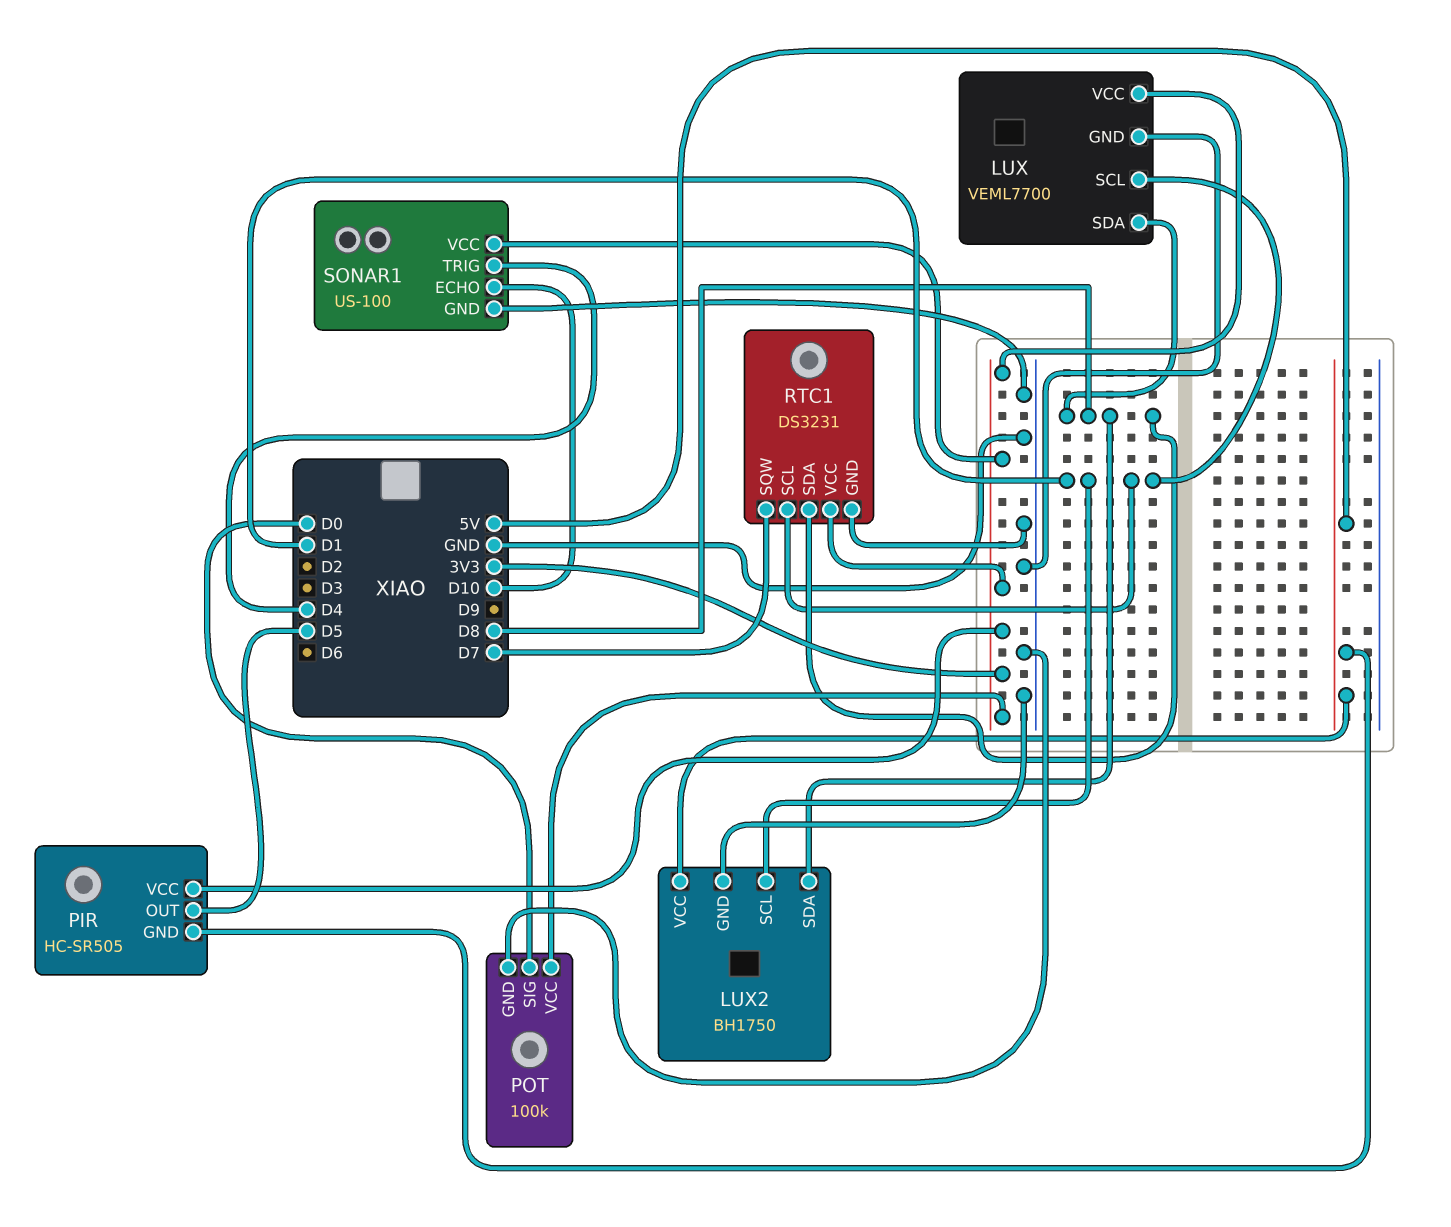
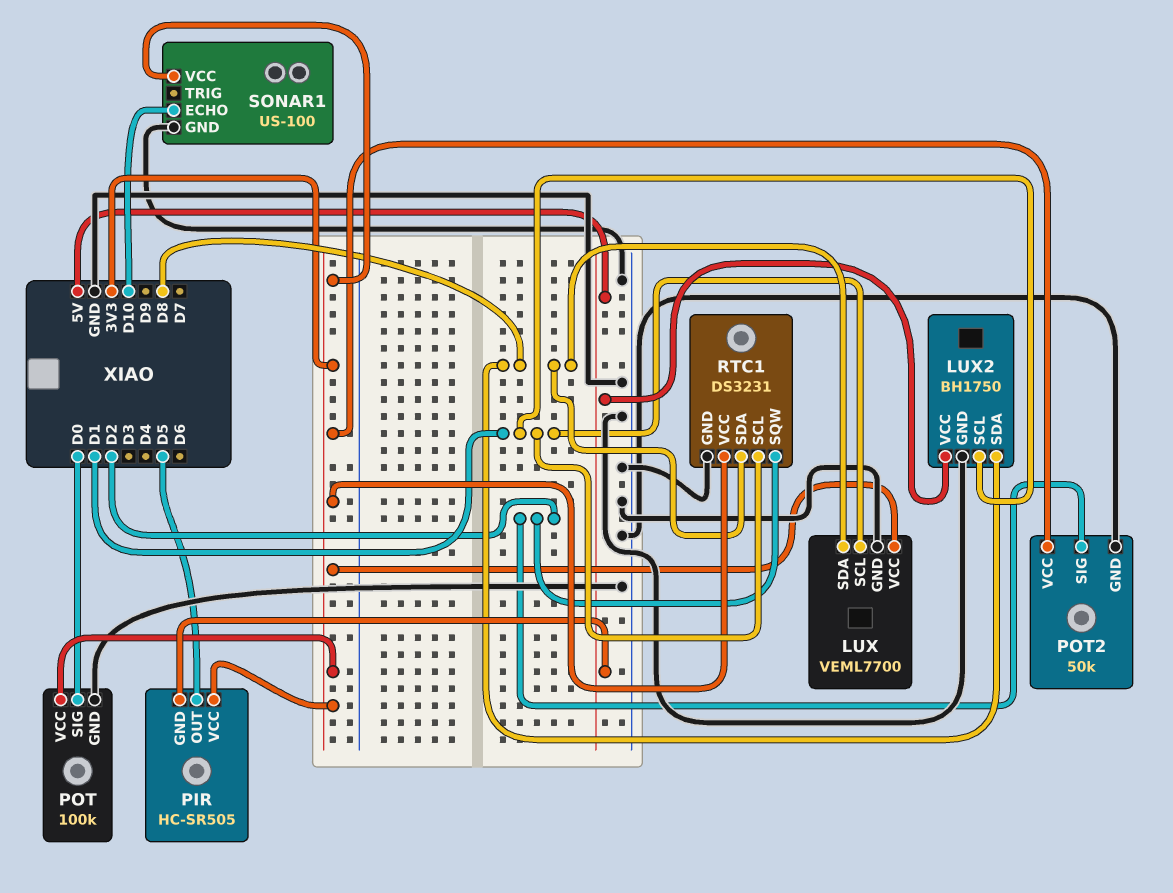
POT2: none -> 50k
POT2 pin GND: none -> GND
POT2 pin SIG: none -> D2
POT2 pin VCC: none -> 3V3
RTC1 pin SQW: D7 -> D2
SONAR1 pin TRIG: D4 -> none

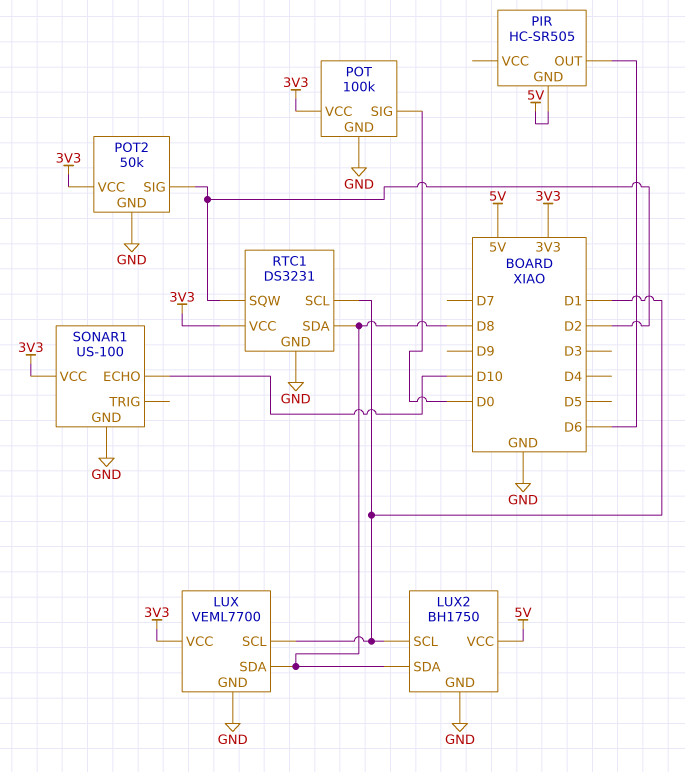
PIR pin OUT: D5 -> D6
PIR pin VCC: 3V3 -> none

